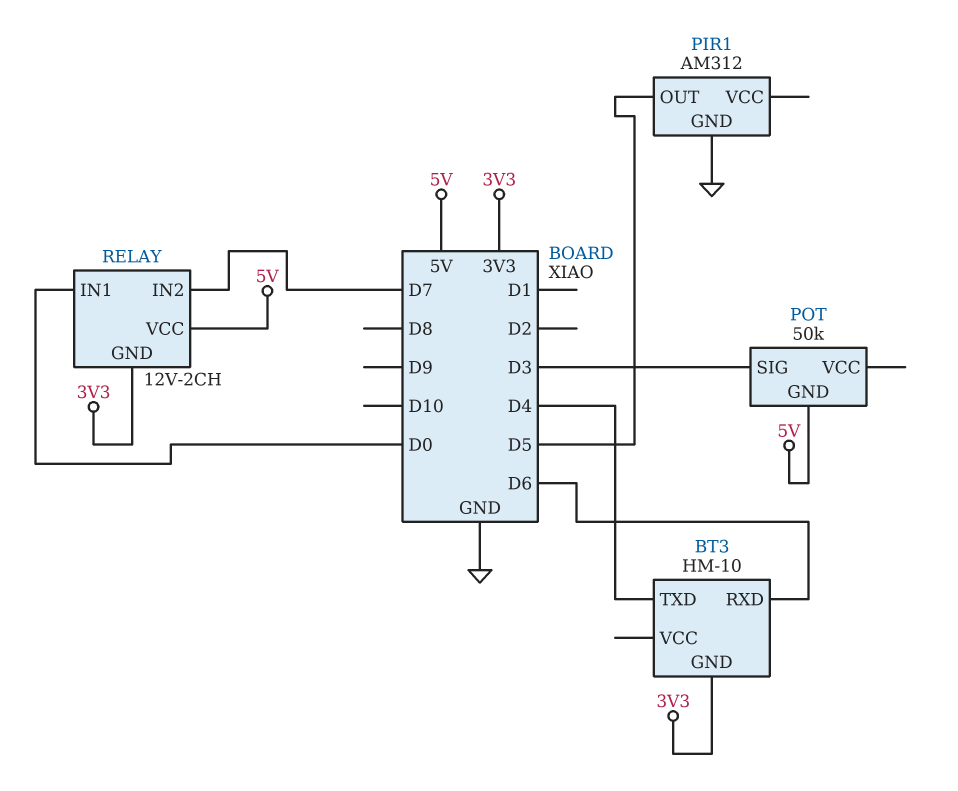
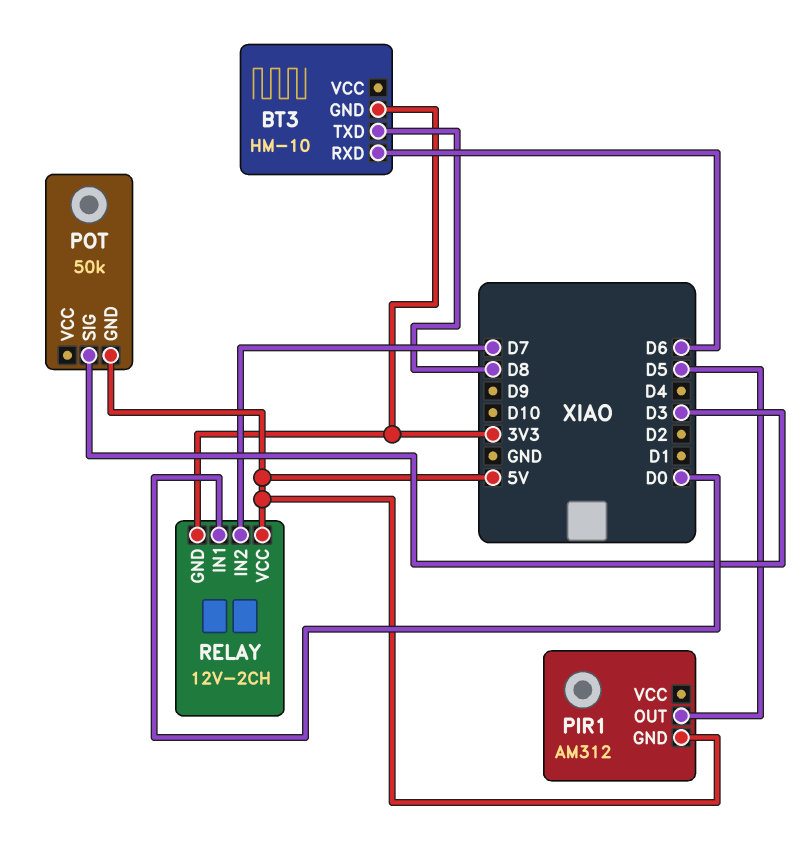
BT3 pin TXD: D4 -> D8
PIR1 pin GND: GND -> 5V

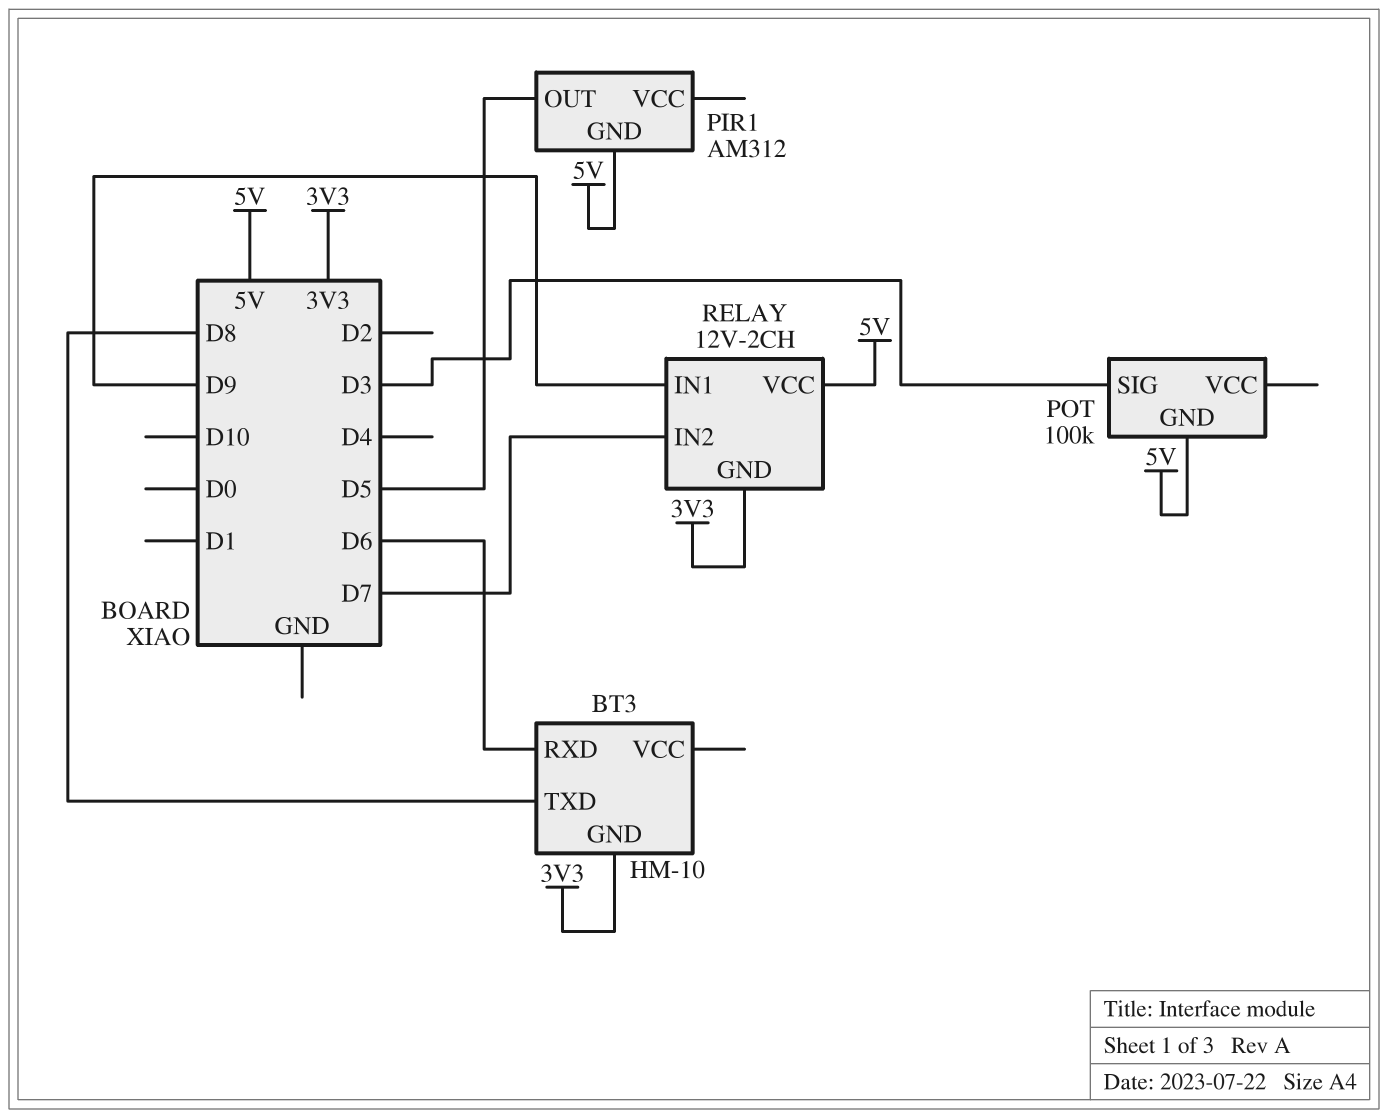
POT: 50k -> 100k
RELAY pin IN1: D0 -> D9

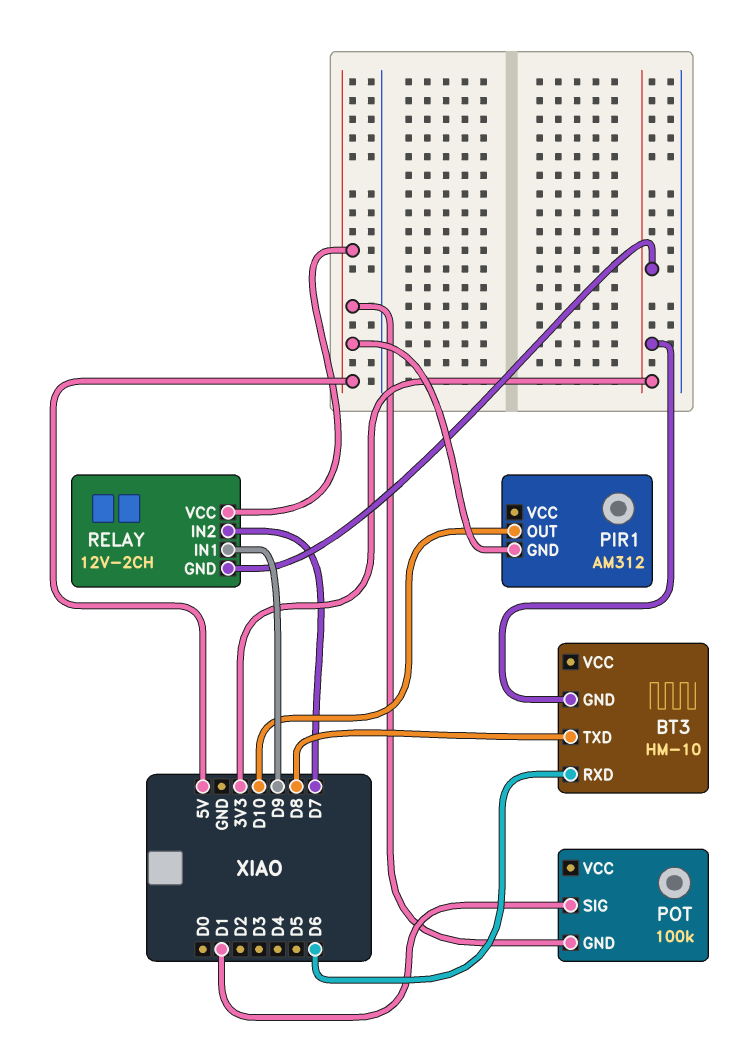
PIR1 pin OUT: D5 -> D10
POT pin SIG: D3 -> D1

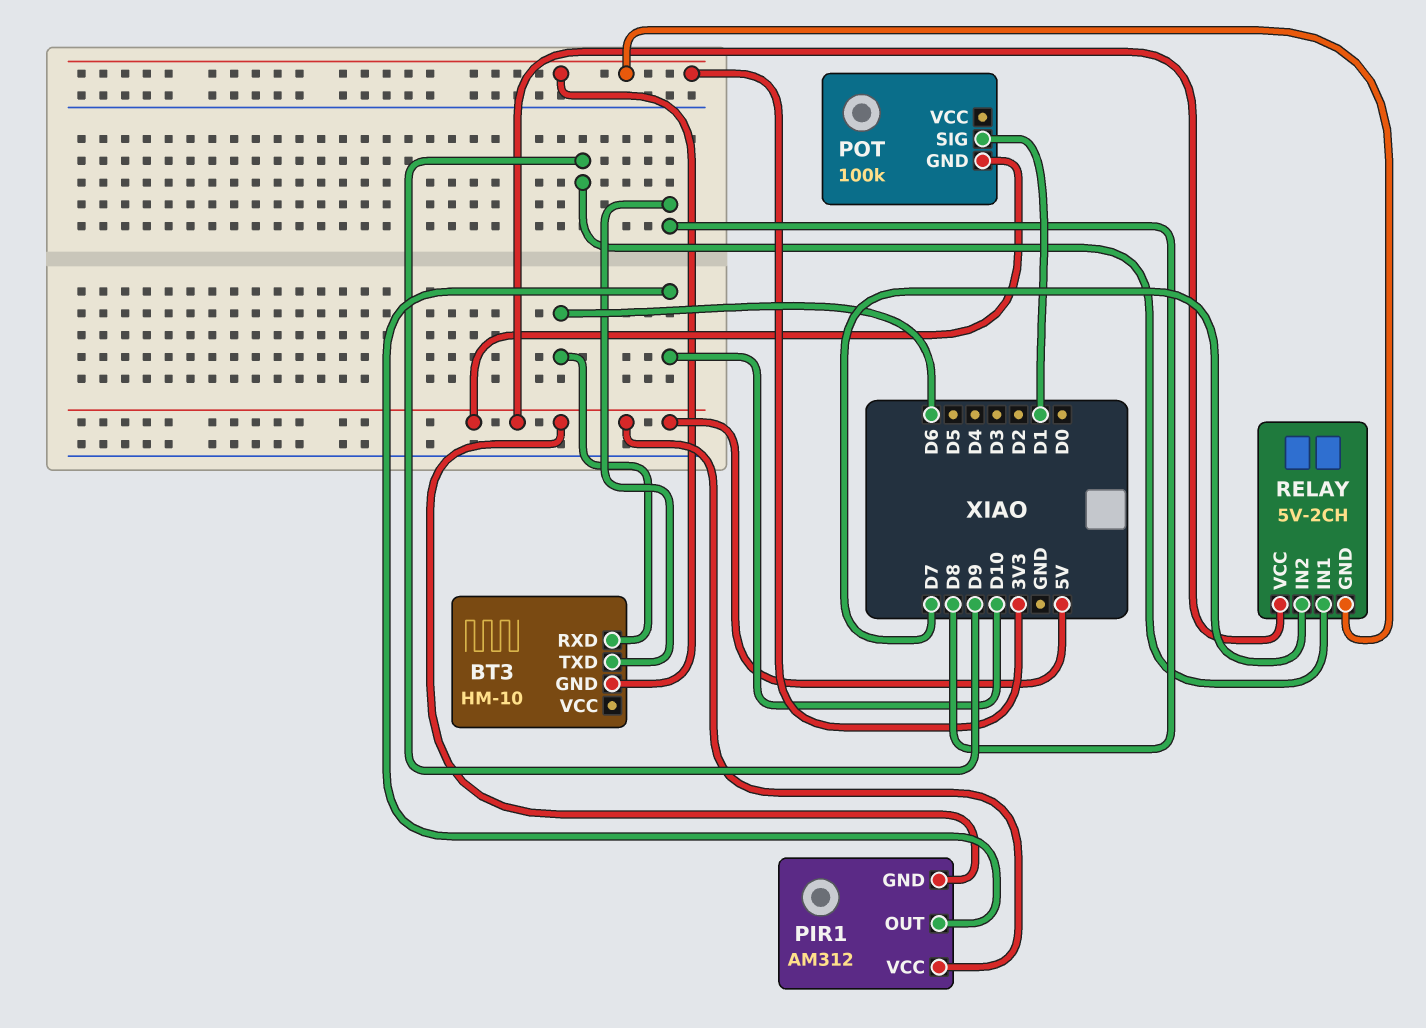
PIR1 pin VCC: none -> 5V
RELAY: 12V-2CH -> 5V-2CH

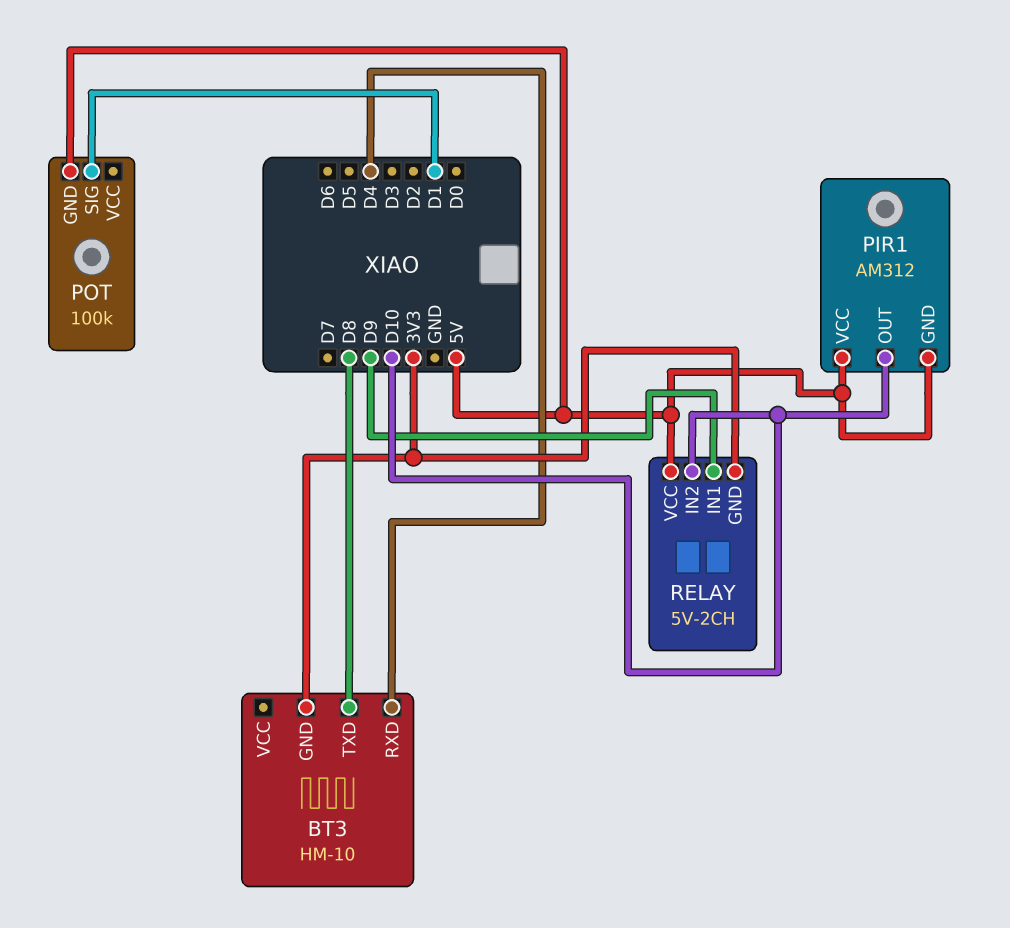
BT3 pin RXD: D6 -> D4
RELAY pin IN2: D7 -> D10

